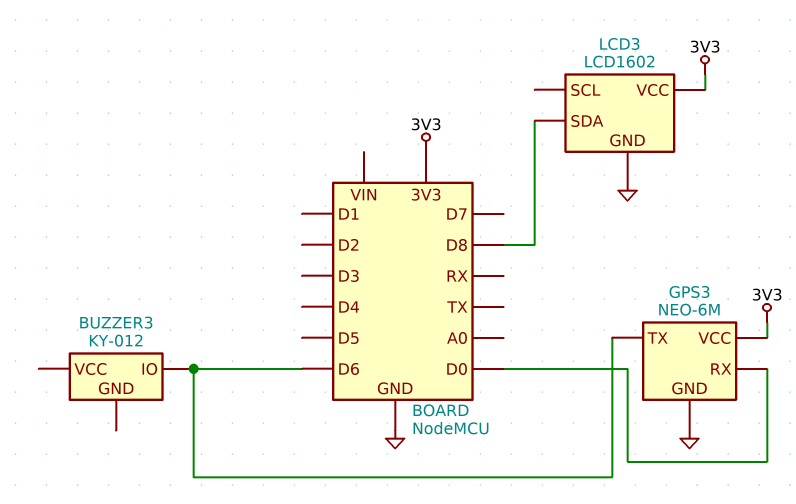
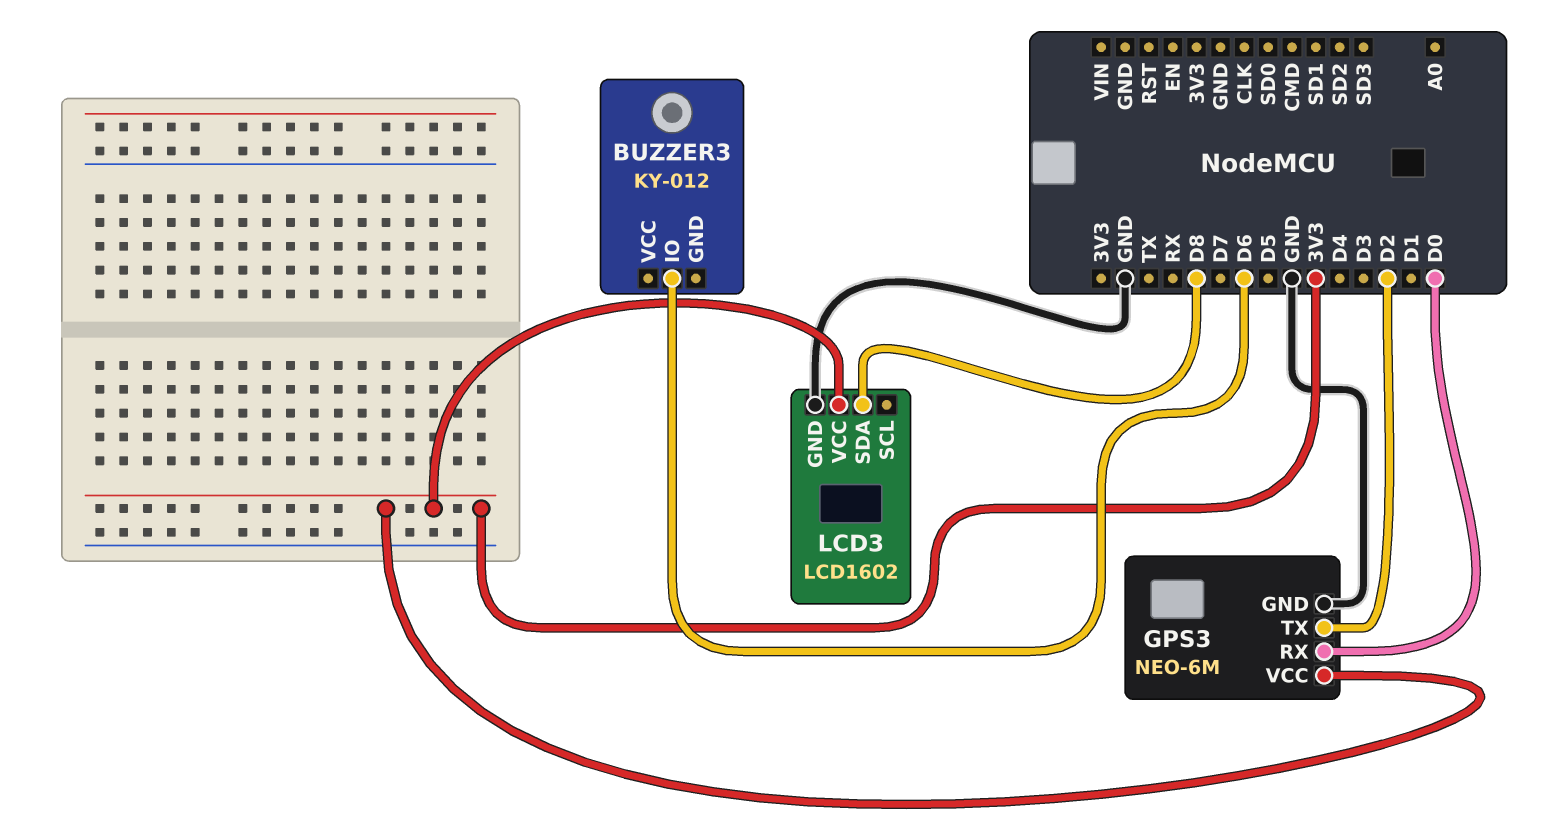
GPS3 pin TX: D6 -> D2

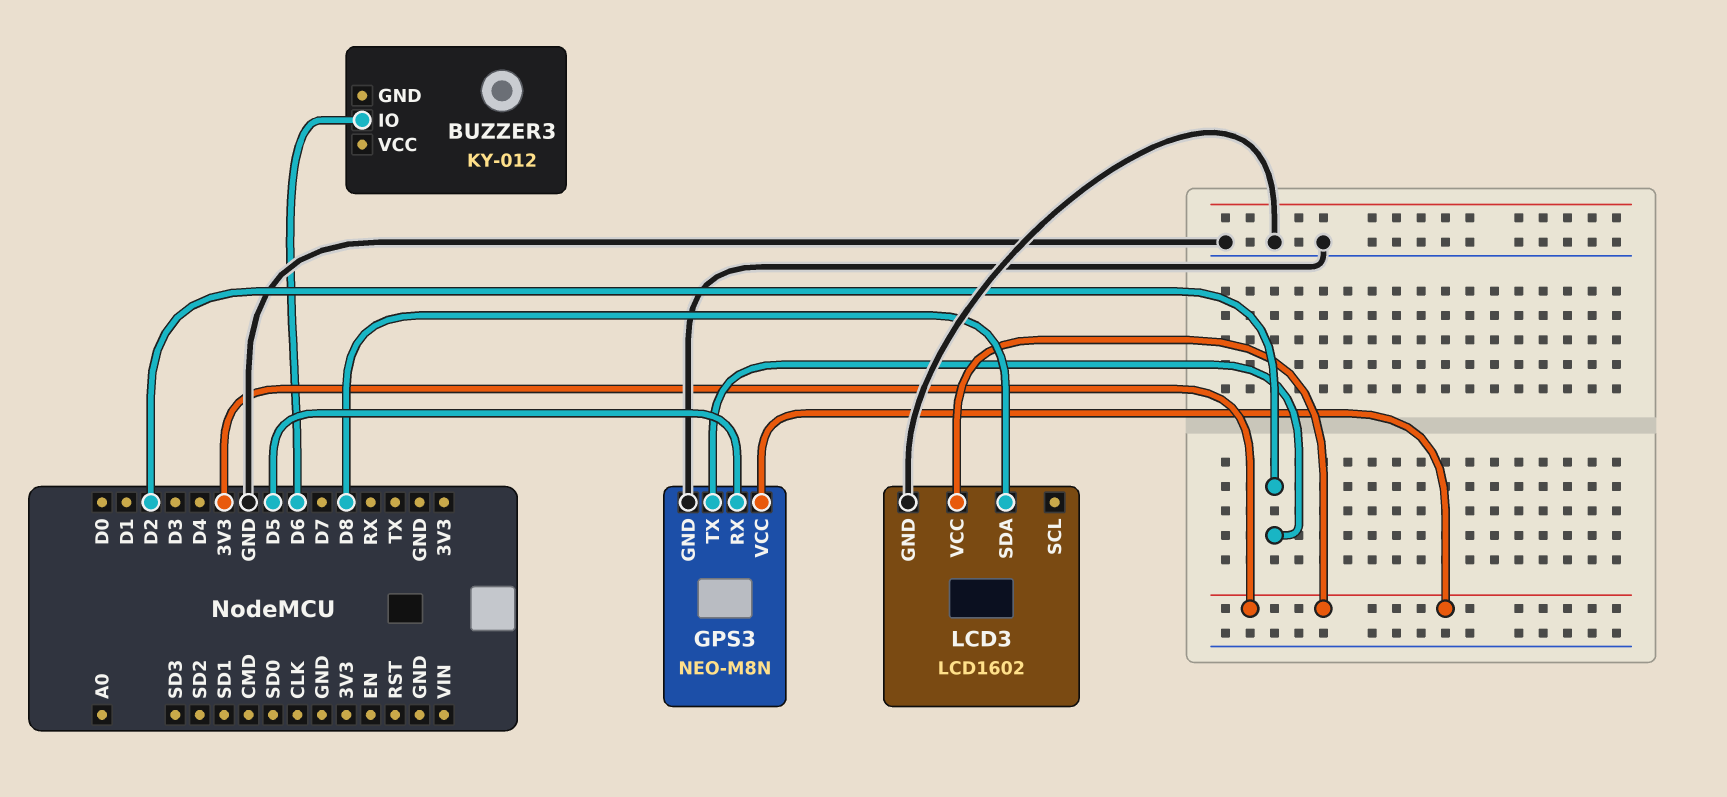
GPS3: NEO-6M -> NEO-M8N
GPS3 pin RX: D0 -> D5

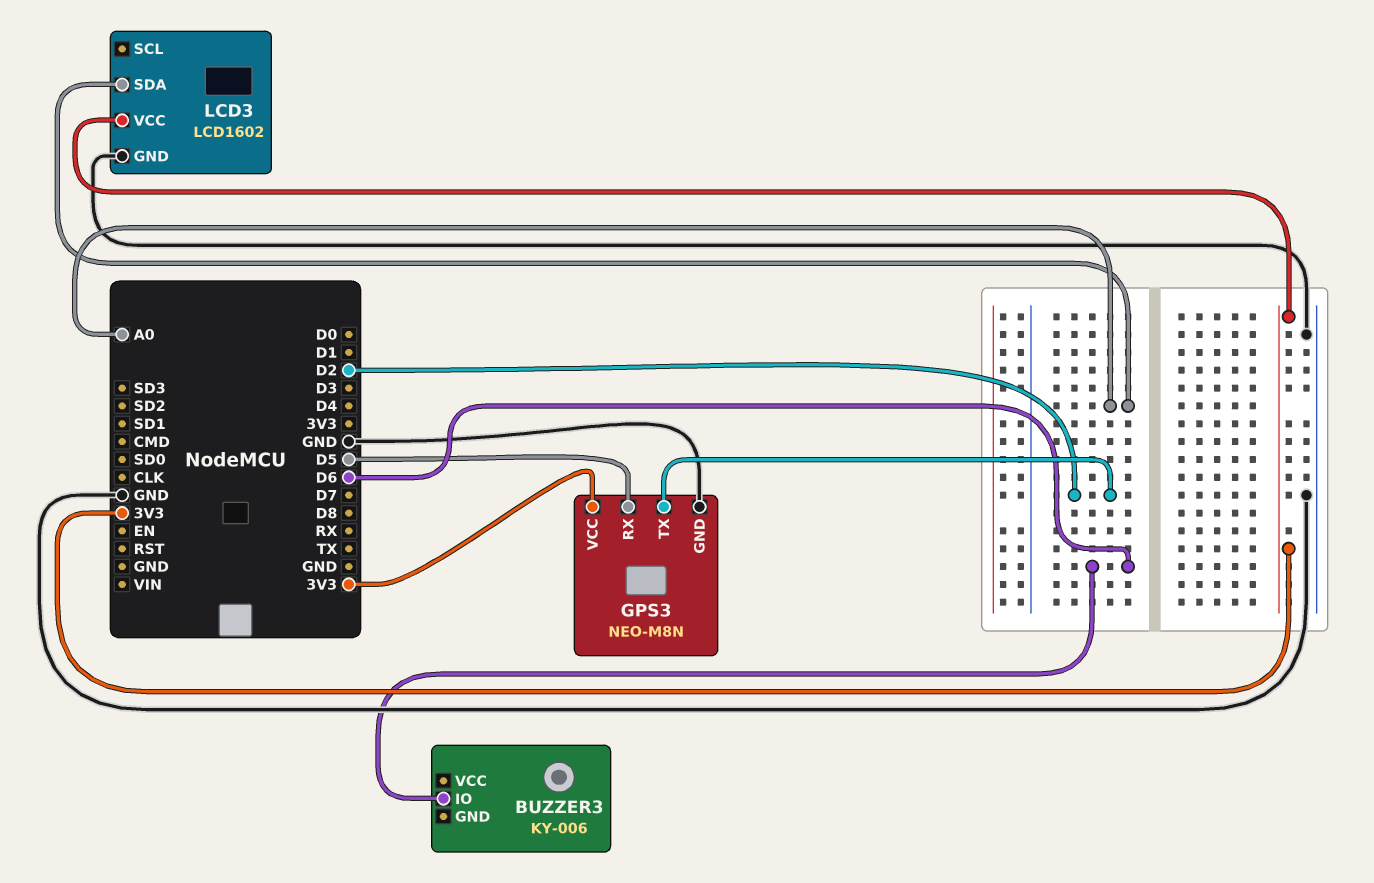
BUZZER3: KY-012 -> KY-006
LCD3 pin SDA: D8 -> A0

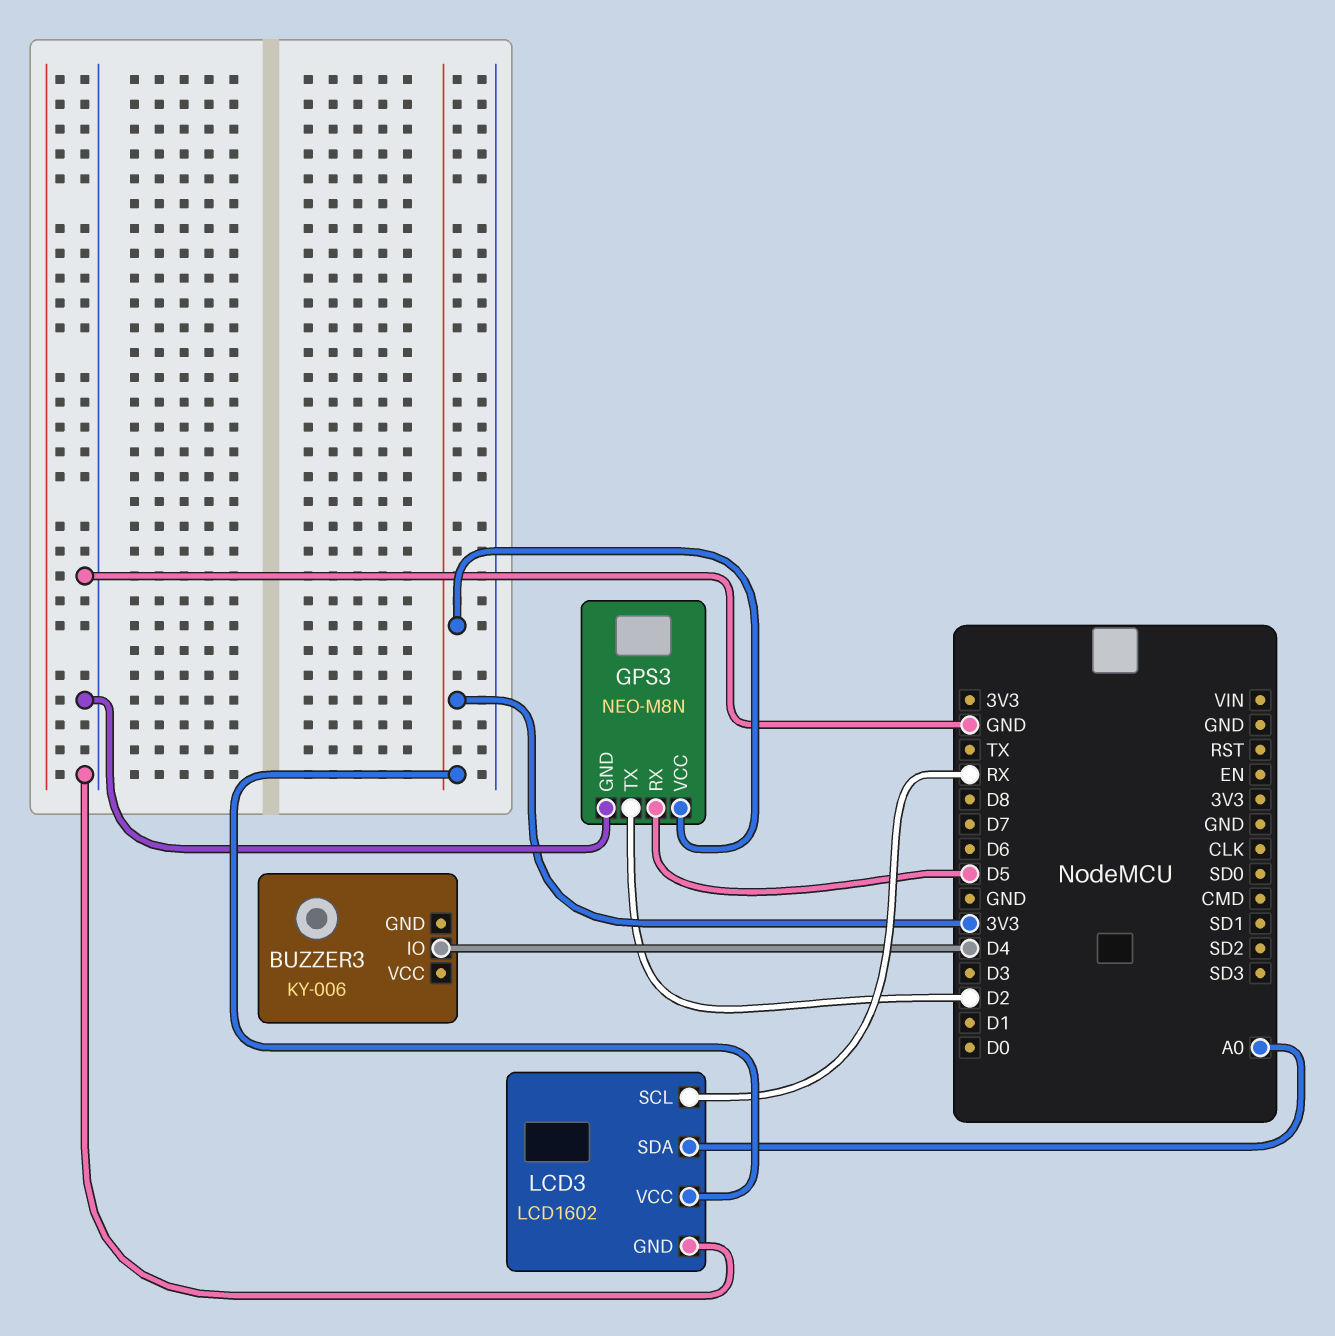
BUZZER3 pin IO: D6 -> D4
LCD3 pin SCL: none -> RX

